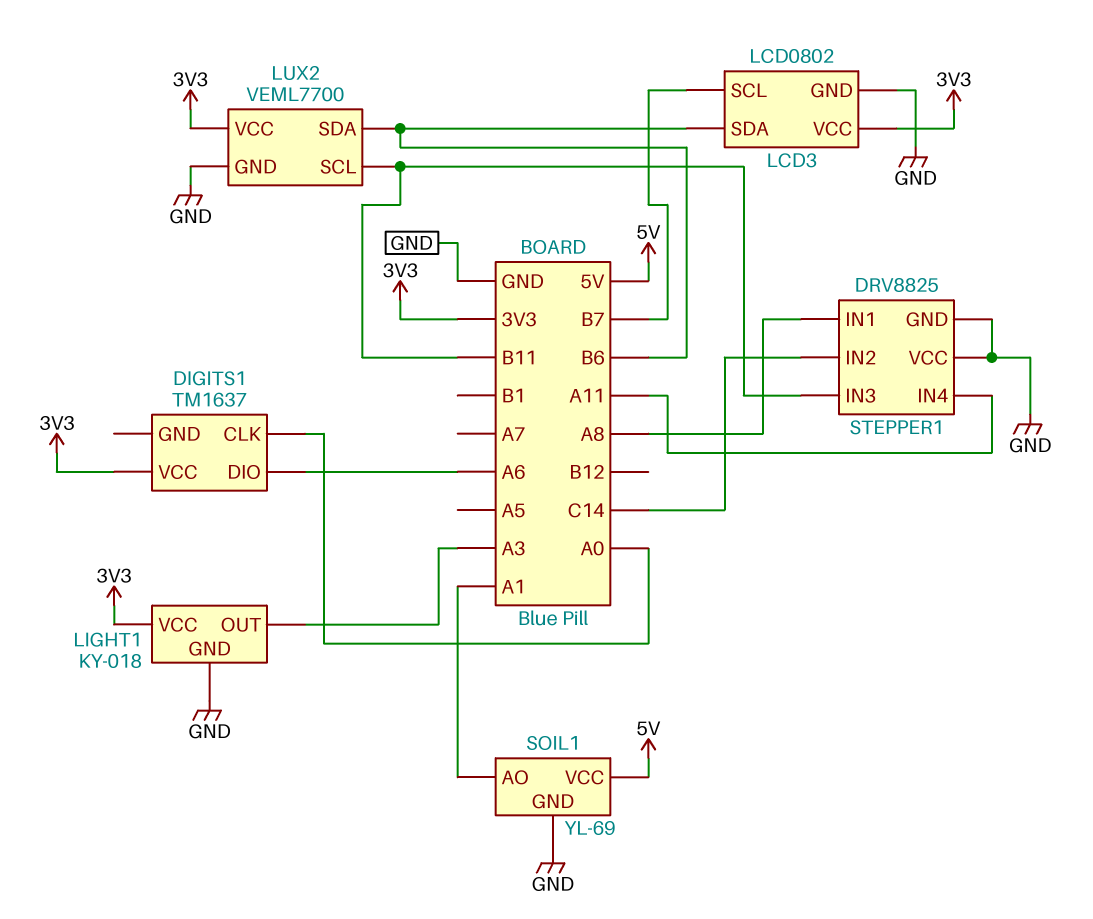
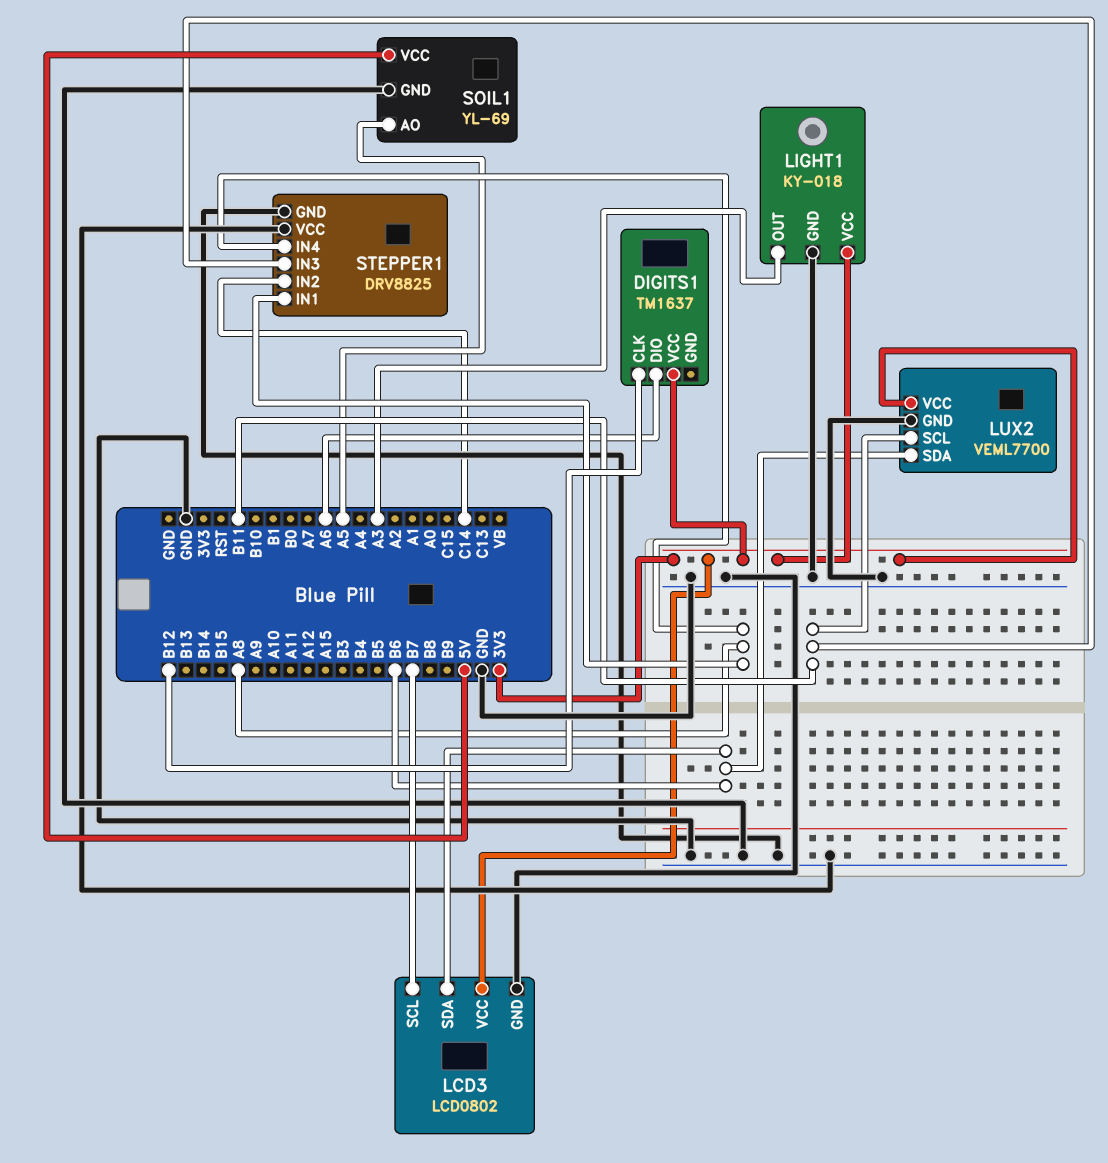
DIGITS1 pin CLK: A0 -> B12
SOIL1 pin AO: A1 -> A5
STEPPER1 pin IN4: A11 -> A8

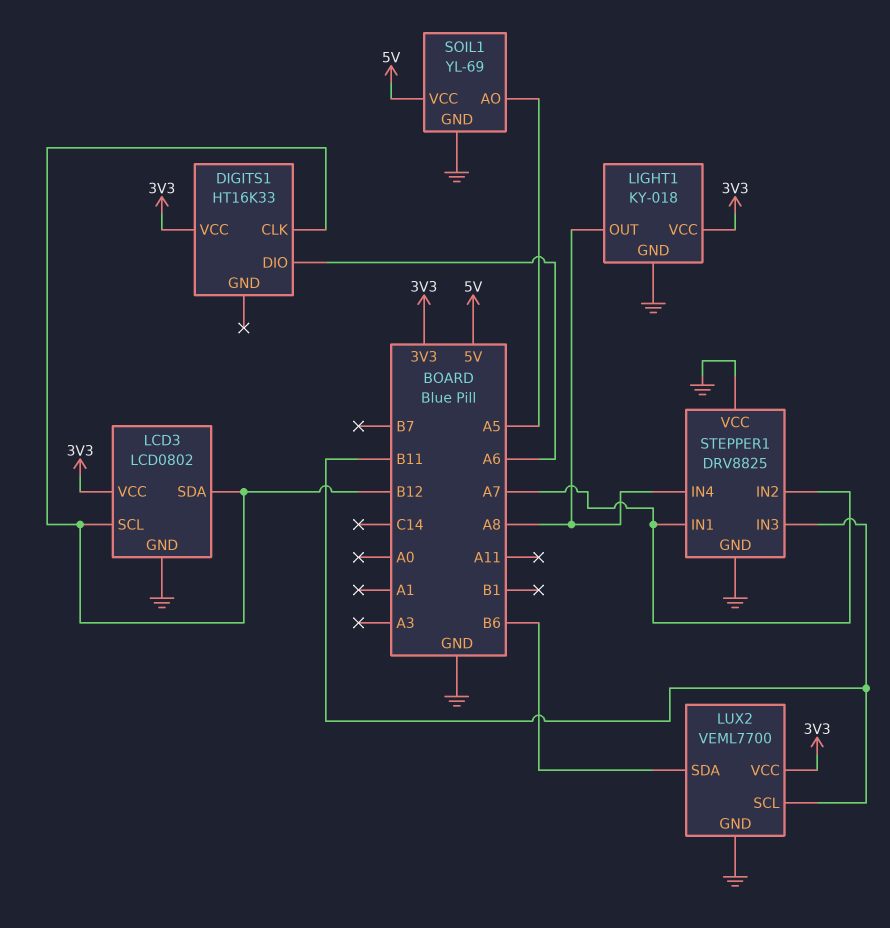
DIGITS1: TM1637 -> HT16K33
LCD3 pin SCL: B7 -> B12
LCD3 pin SDA: B6 -> B12
LIGHT1 pin OUT: A3 -> A8
STEPPER1 pin IN1: A8 -> A7
STEPPER1 pin IN2: C14 -> A7

